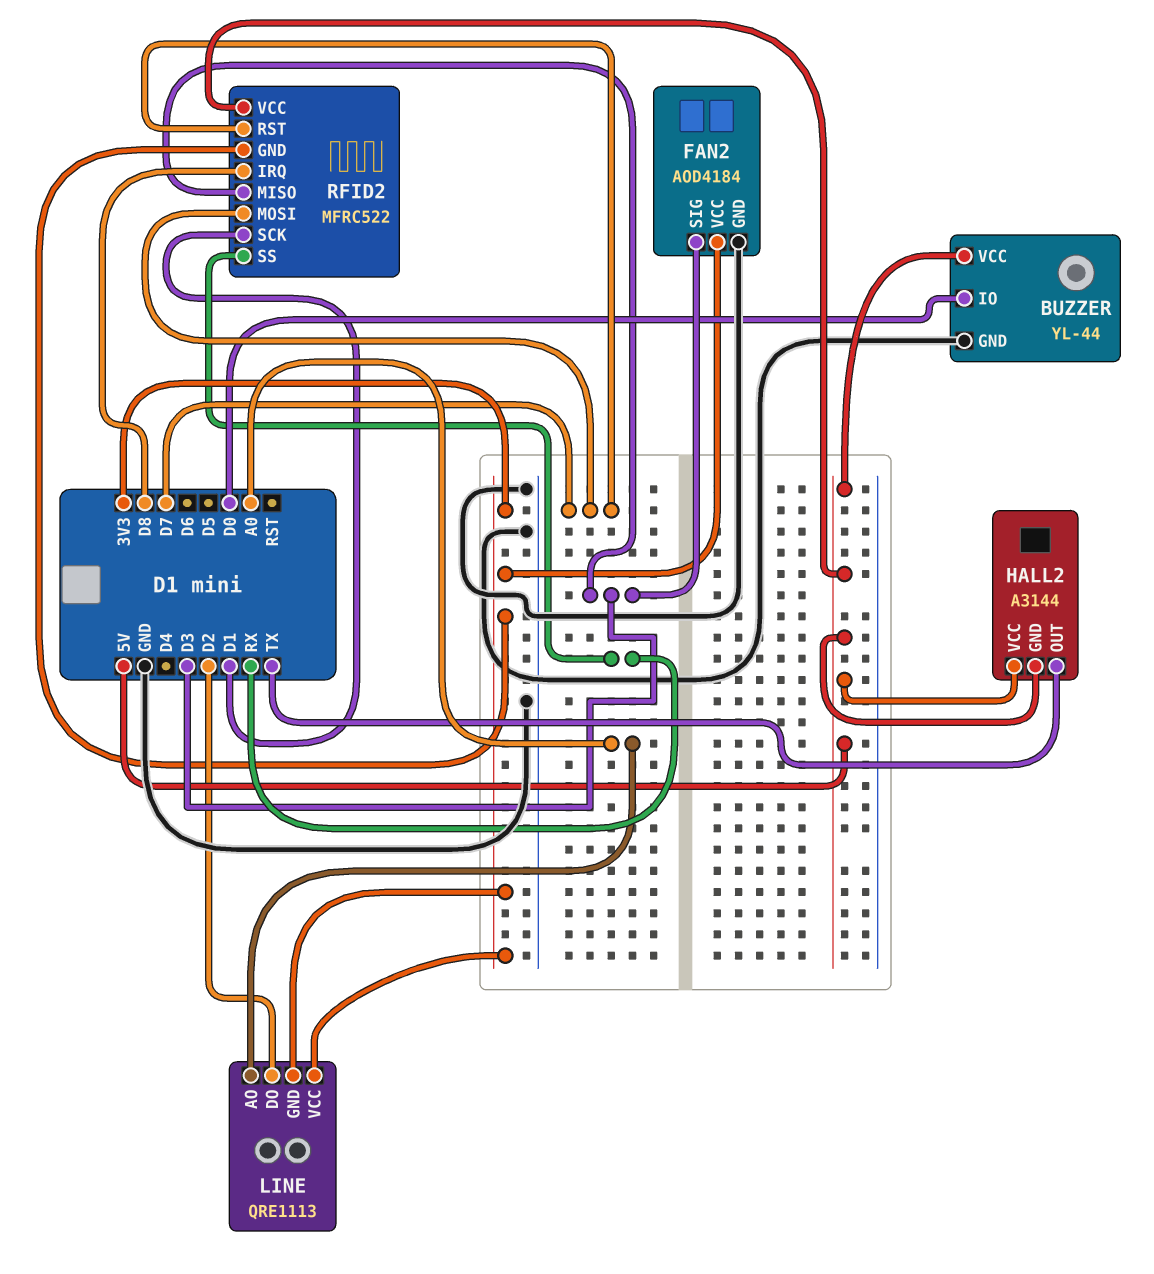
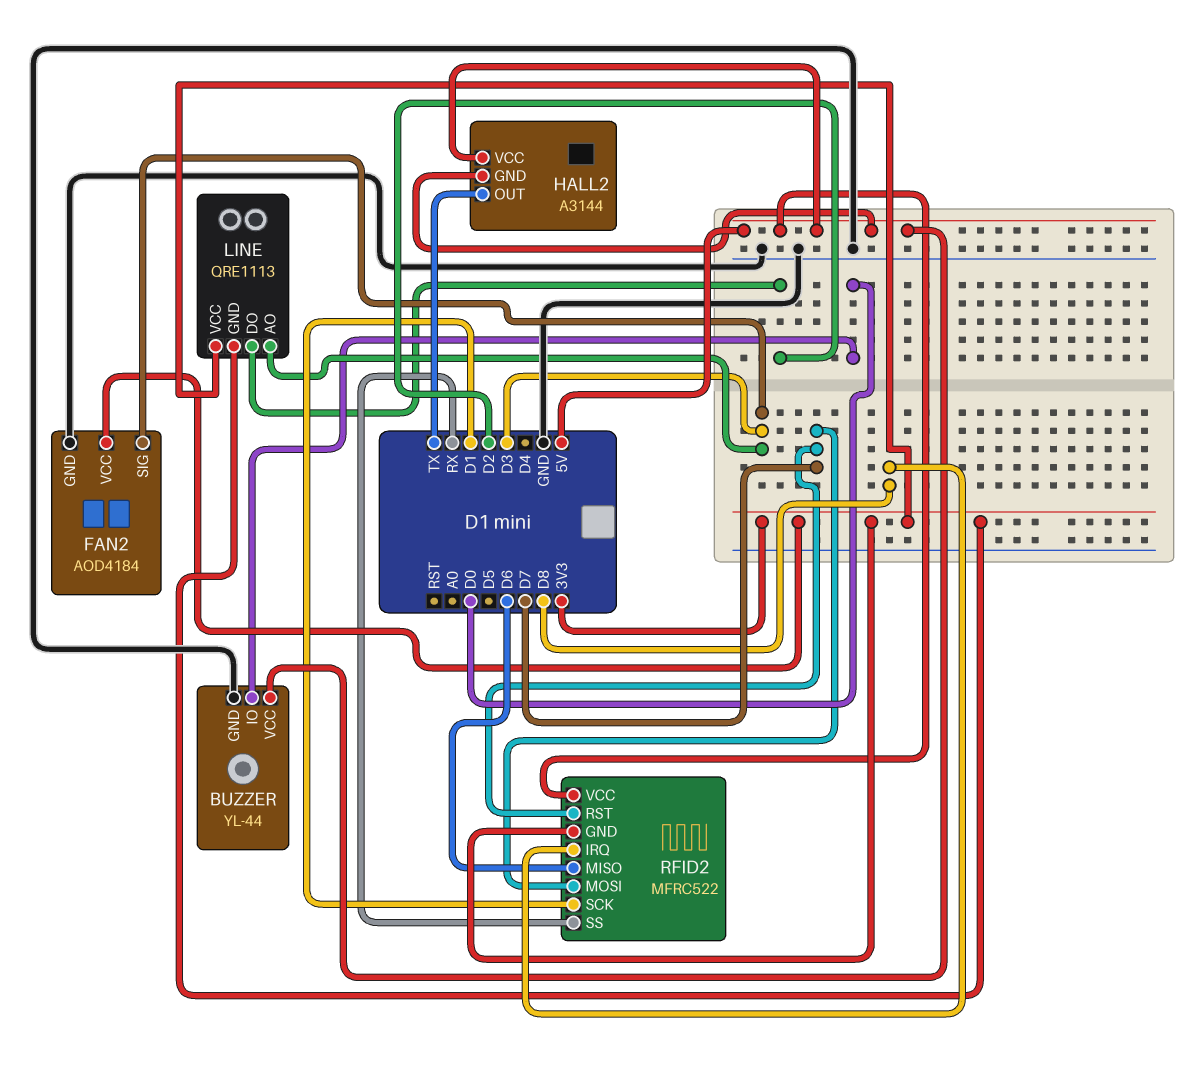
LINE pin AO: A0 -> D3
RFID2 pin MISO: D3 -> D6

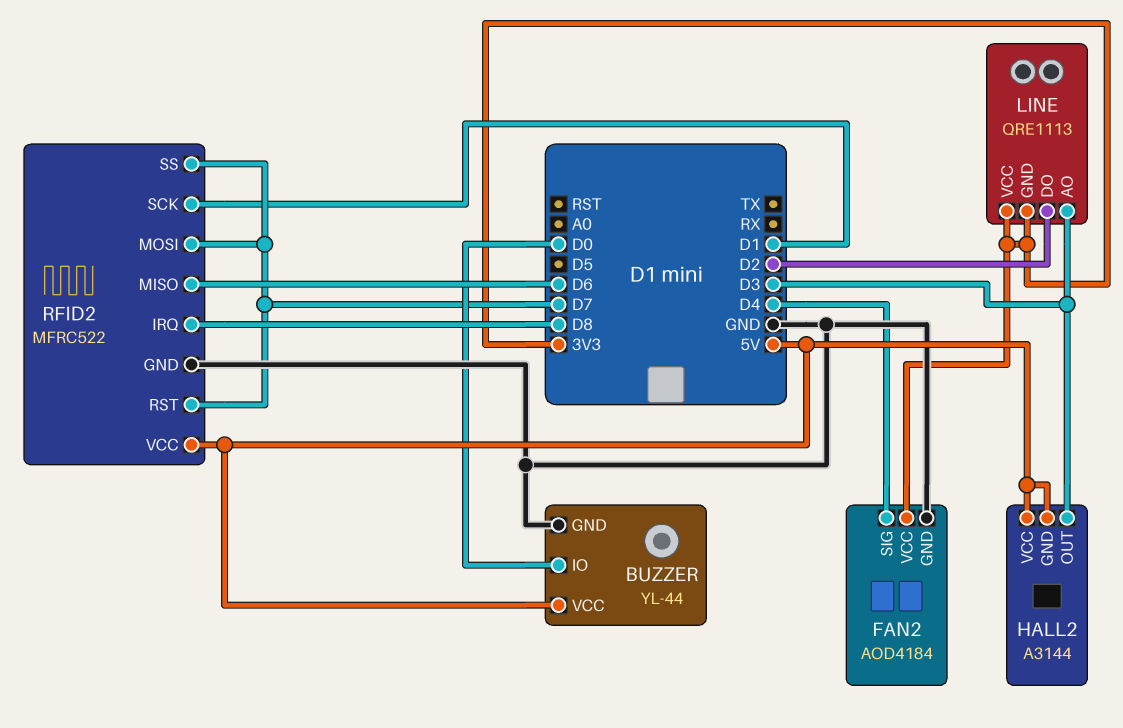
FAN2 pin SIG: D3 -> D4
HALL2 pin OUT: TX -> D3
RFID2 pin GND: 3V3 -> GND
RFID2 pin SS: RX -> D7

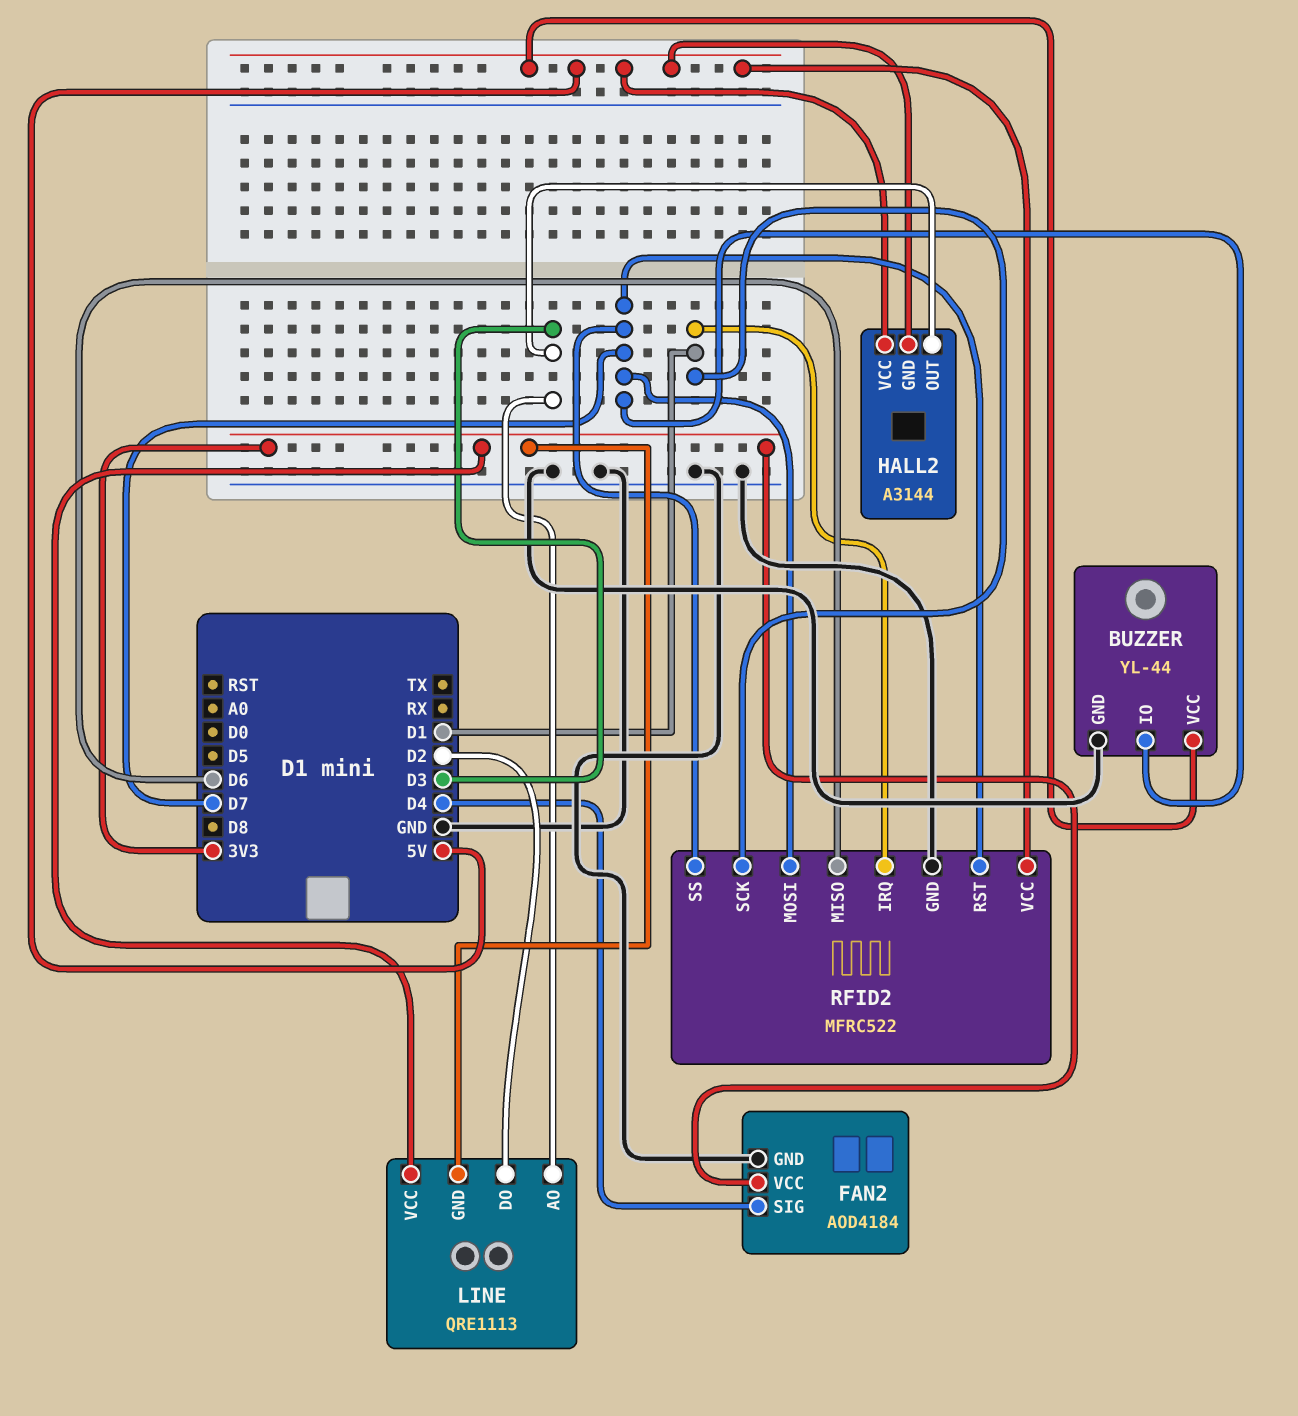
BUZZER pin IO: D0 -> D7
RFID2 pin IRQ: D8 -> D1

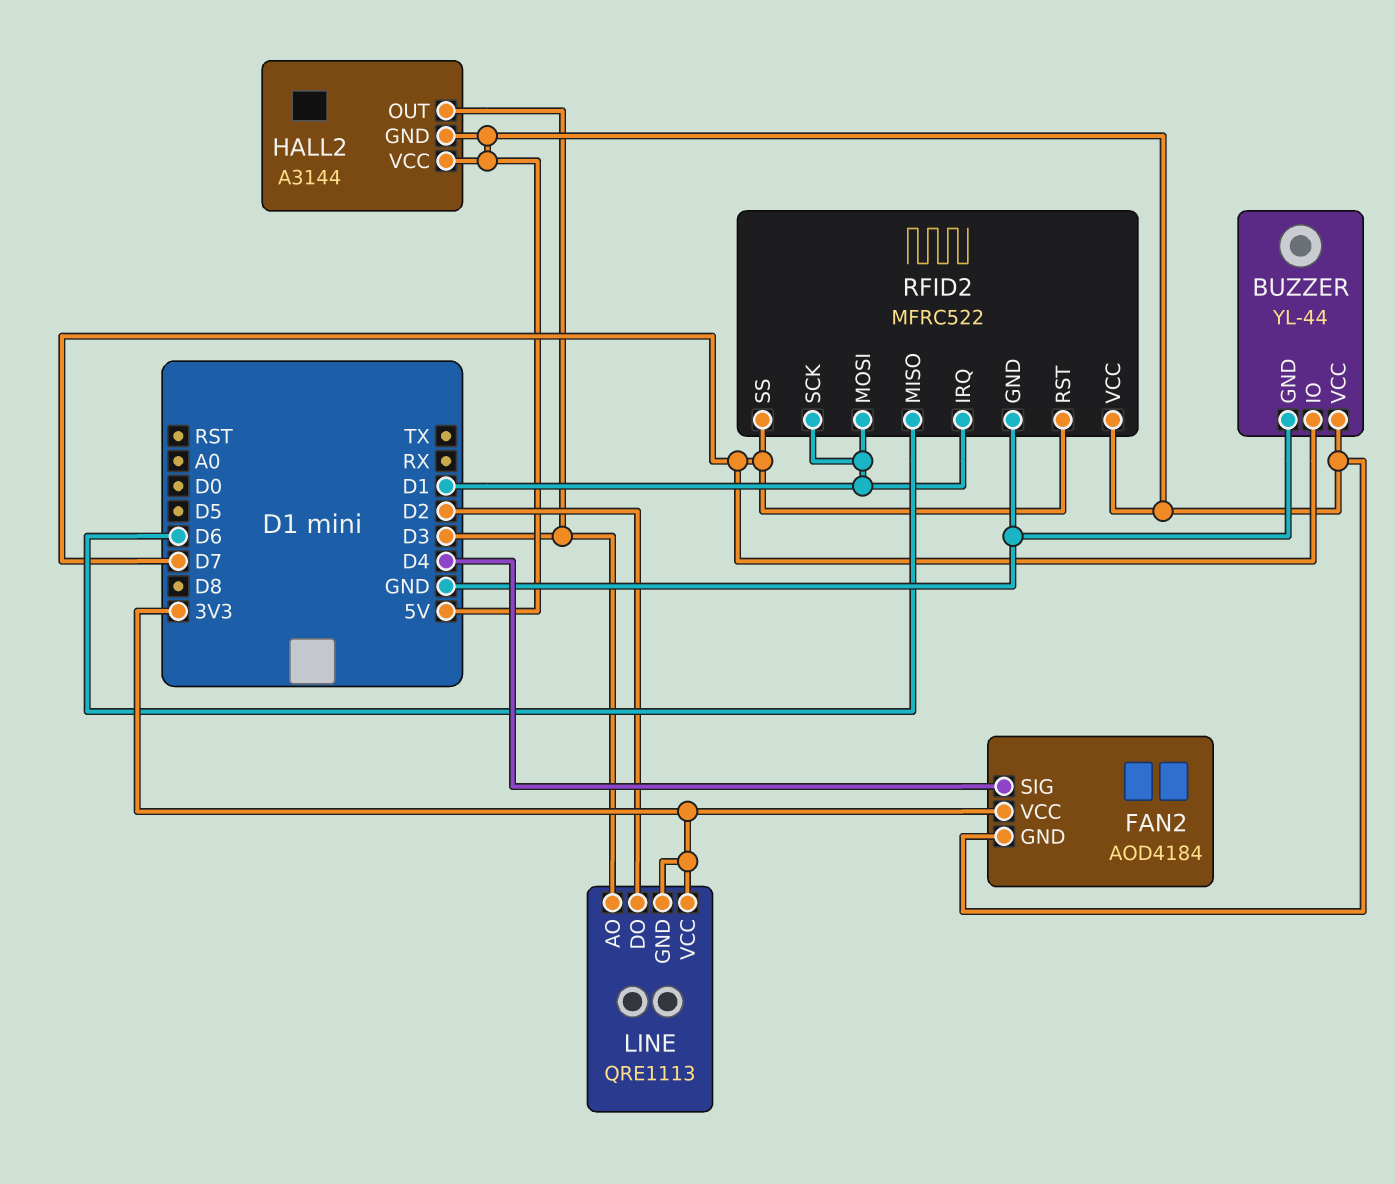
FAN2 pin GND: GND -> 5V
RFID2 pin MOSI: D7 -> D1

